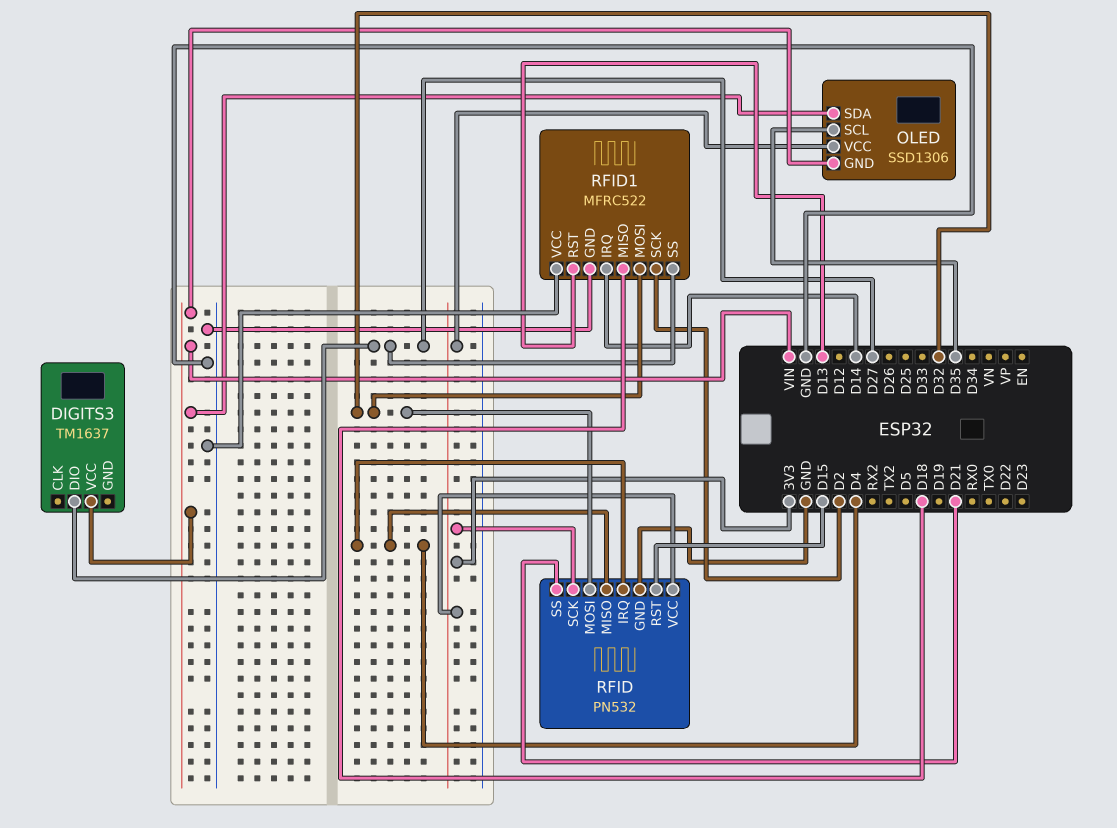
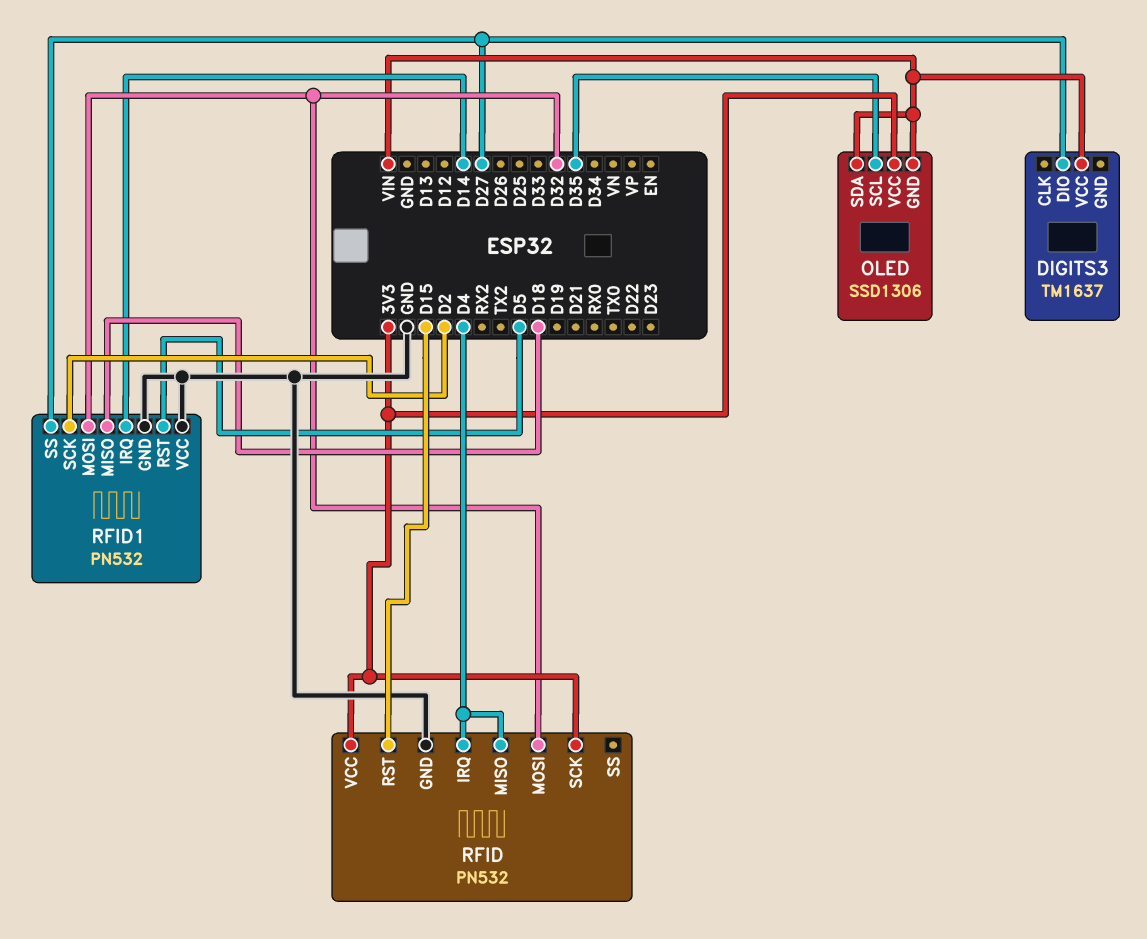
RFID pin SS: D21 -> none
RFID1: MFRC522 -> PN532
RFID1 pin RST: D13 -> D5

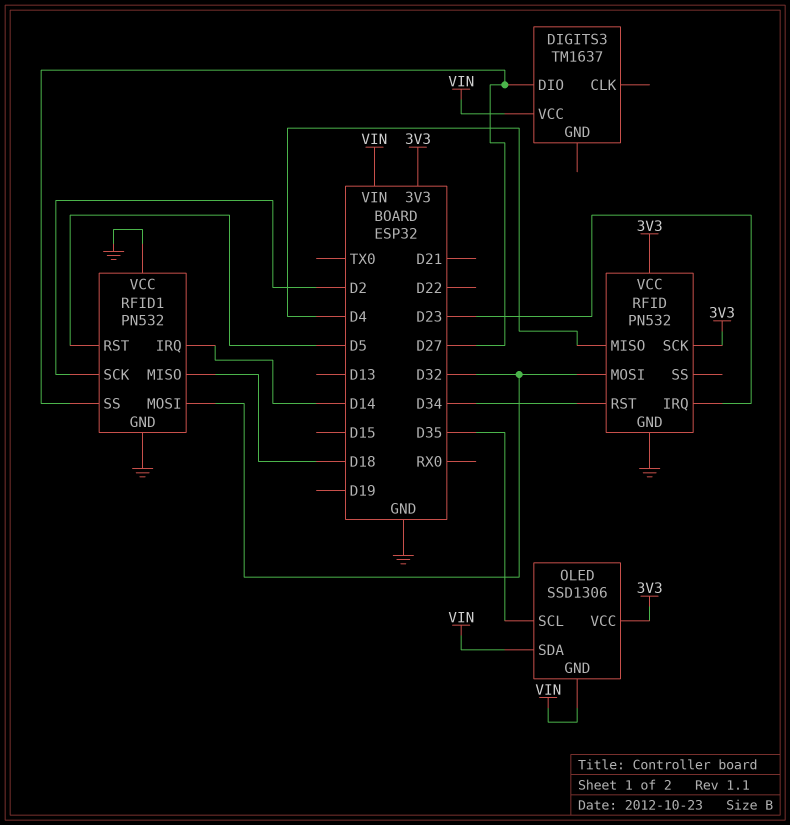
RFID pin IRQ: D4 -> D23
RFID pin RST: D15 -> D34

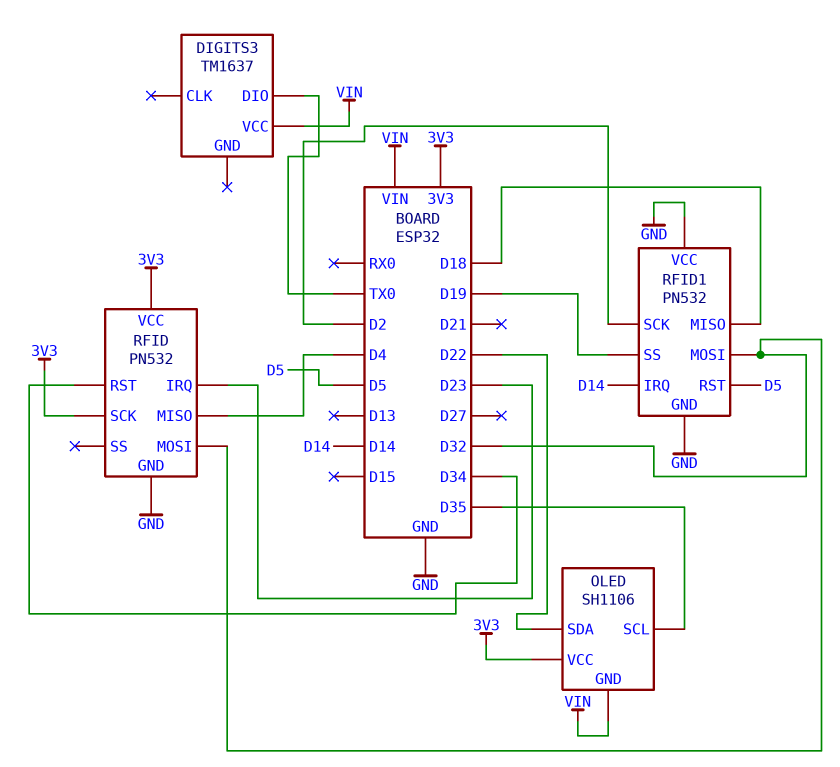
DIGITS3 pin DIO: D27 -> TX0
OLED: SSD1306 -> SH1106
OLED pin SDA: VIN -> D22
RFID1 pin SS: D27 -> D19

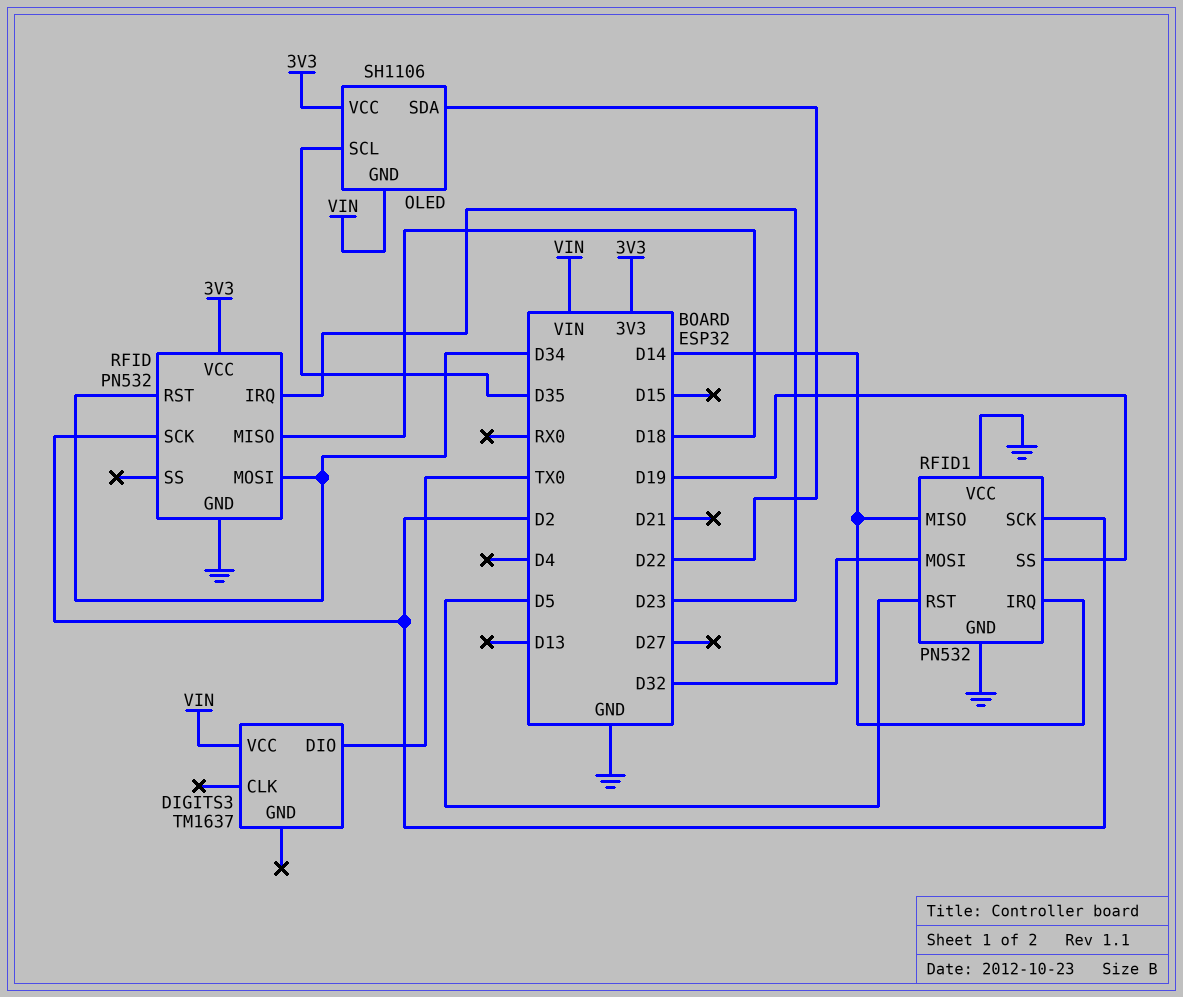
RFID pin MISO: D4 -> D18
RFID pin MOSI: D32 -> D34
RFID pin SCK: 3V3 -> D2
RFID1 pin MISO: D18 -> D14

